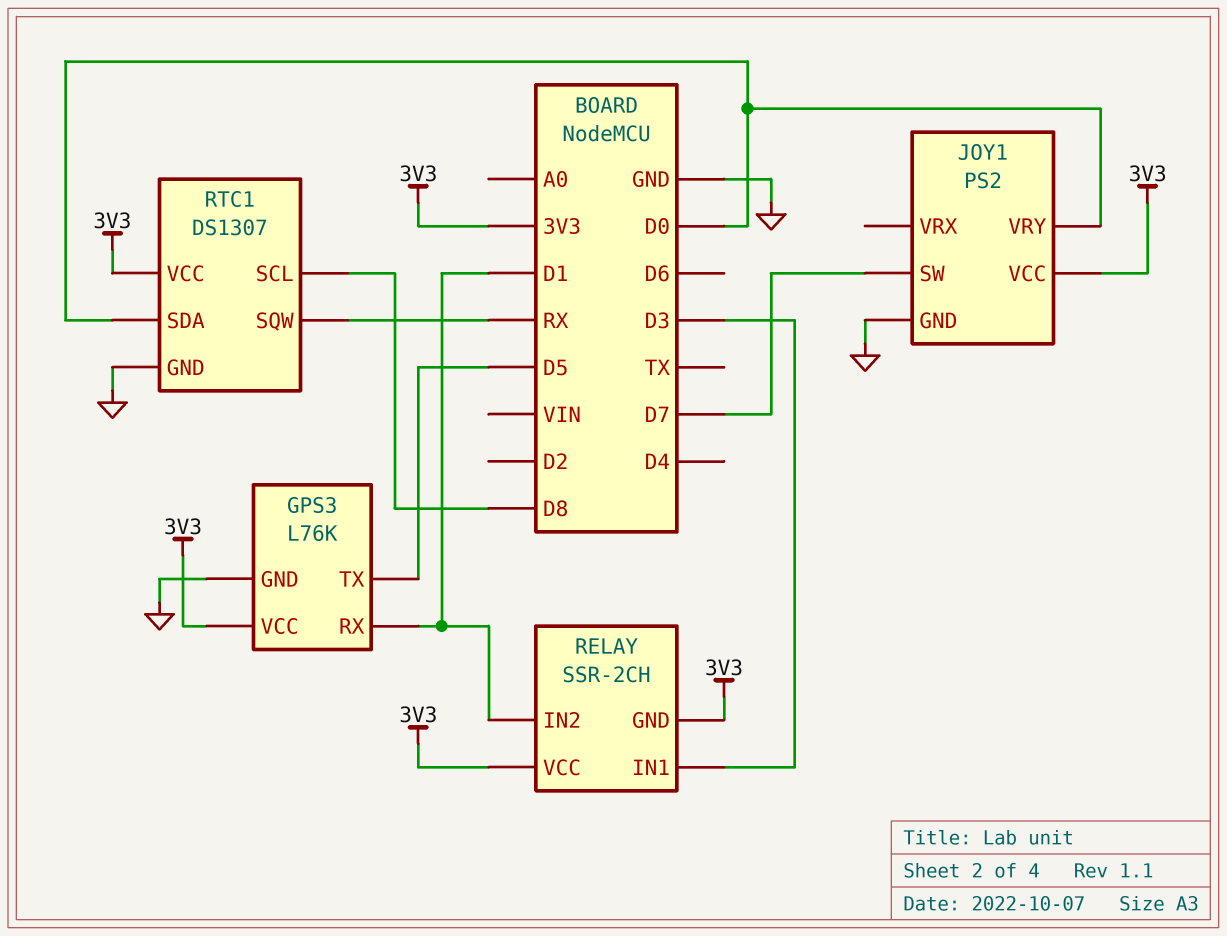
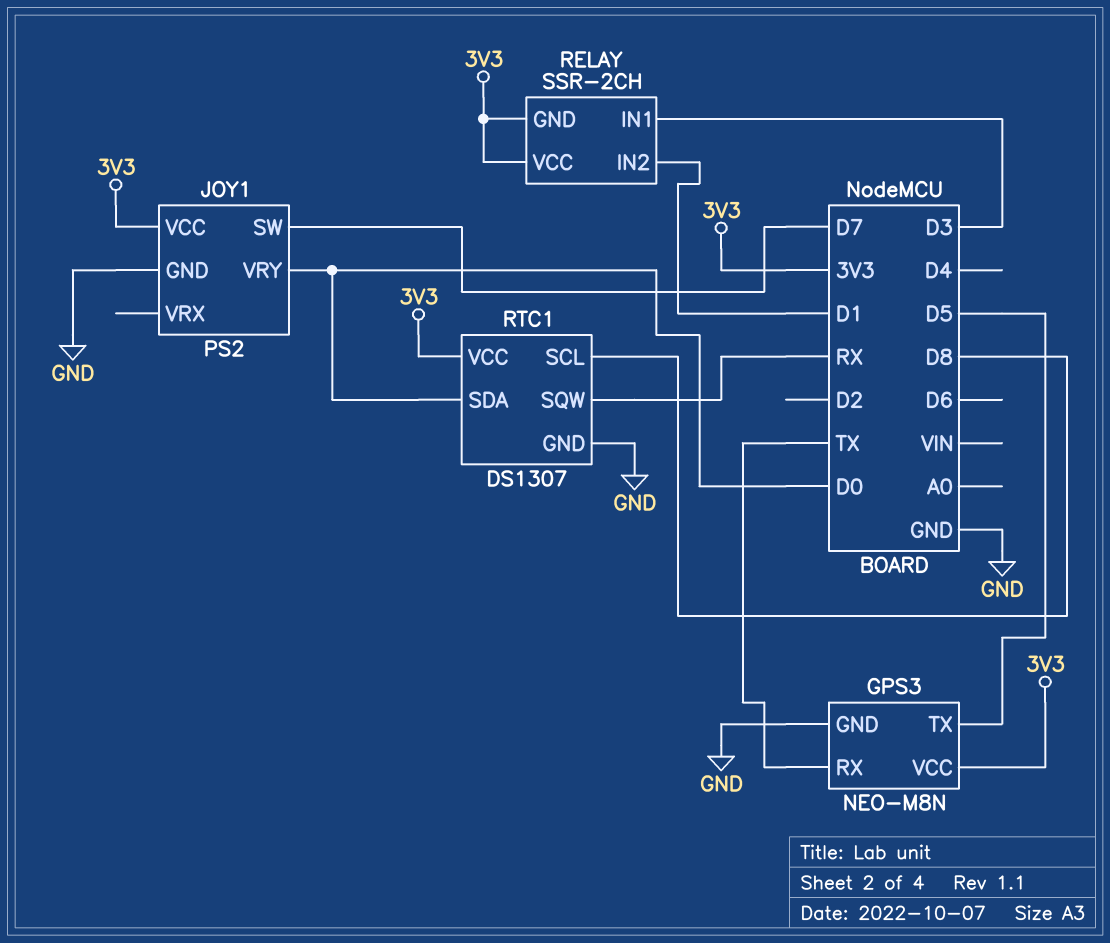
GPS3: L76K -> NEO-M8N
GPS3 pin RX: D1 -> TX

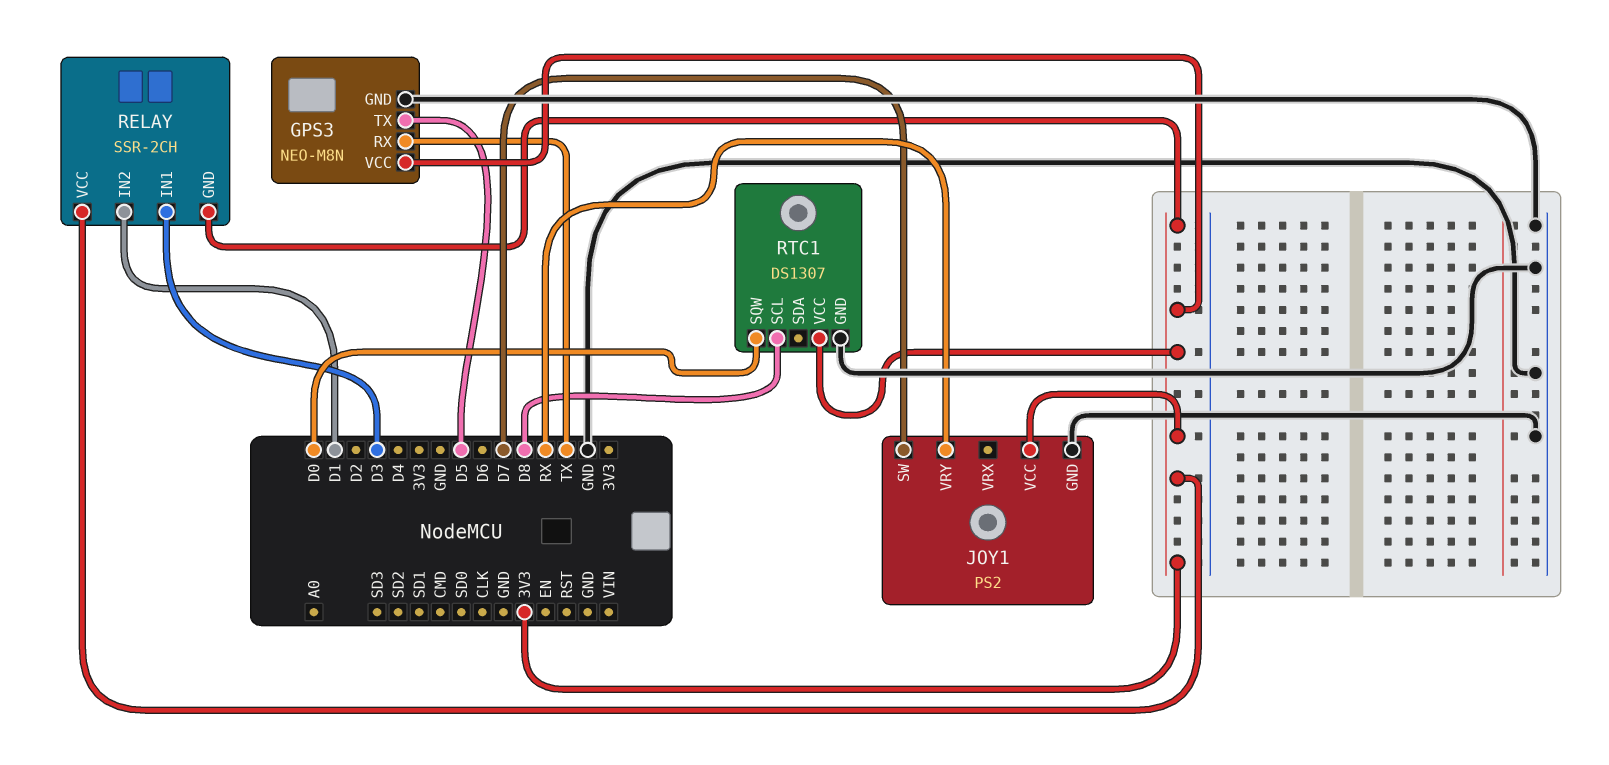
JOY1 pin VRY: D0 -> RX
RTC1 pin SDA: D0 -> none
RTC1 pin SQW: RX -> D0

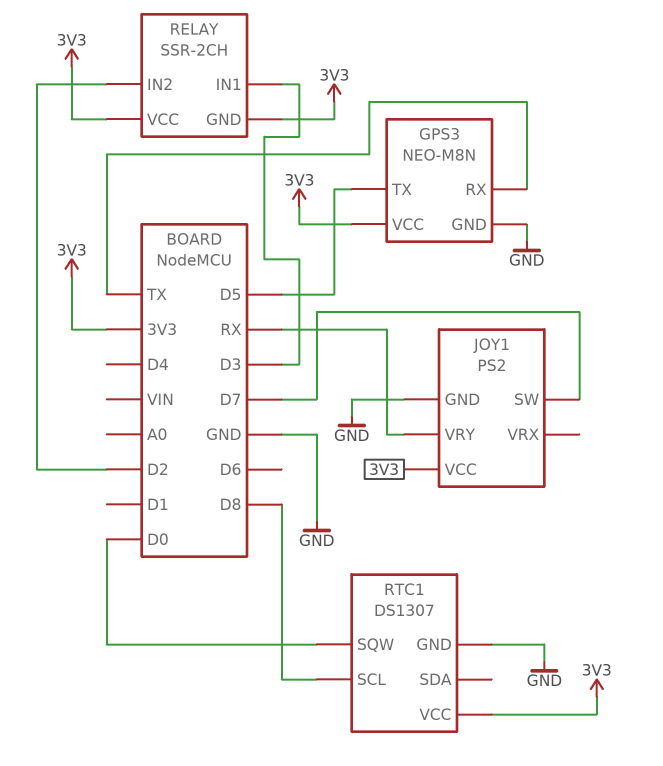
RELAY pin IN2: D1 -> D2

